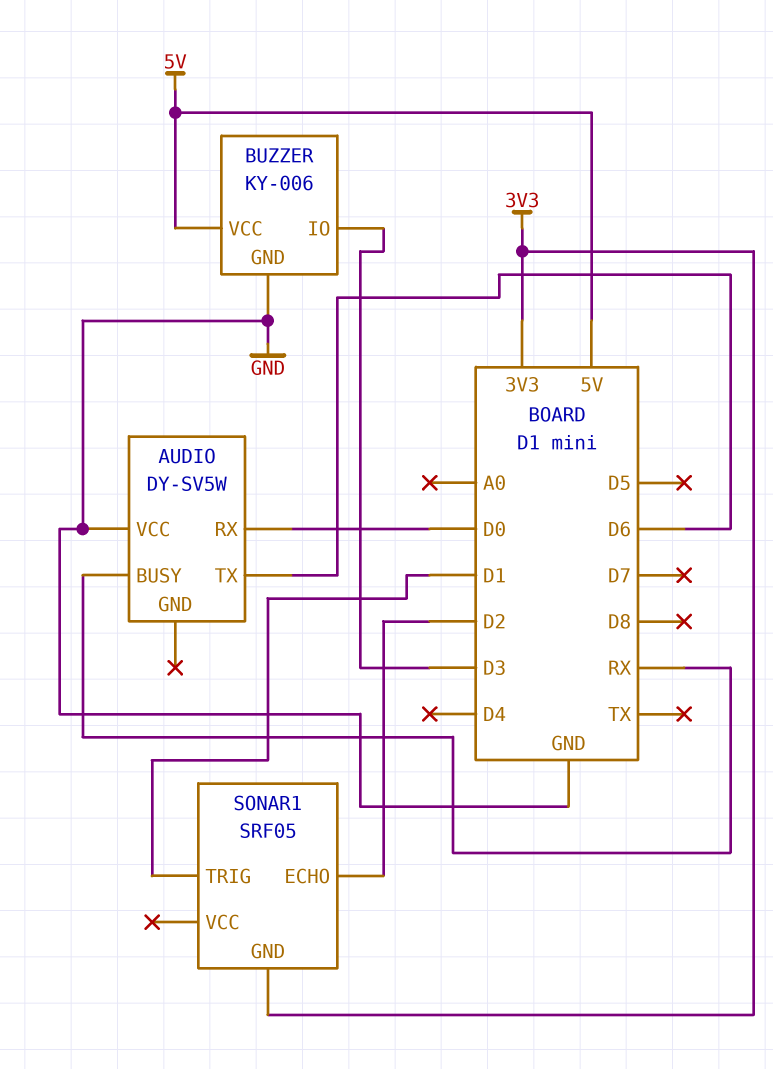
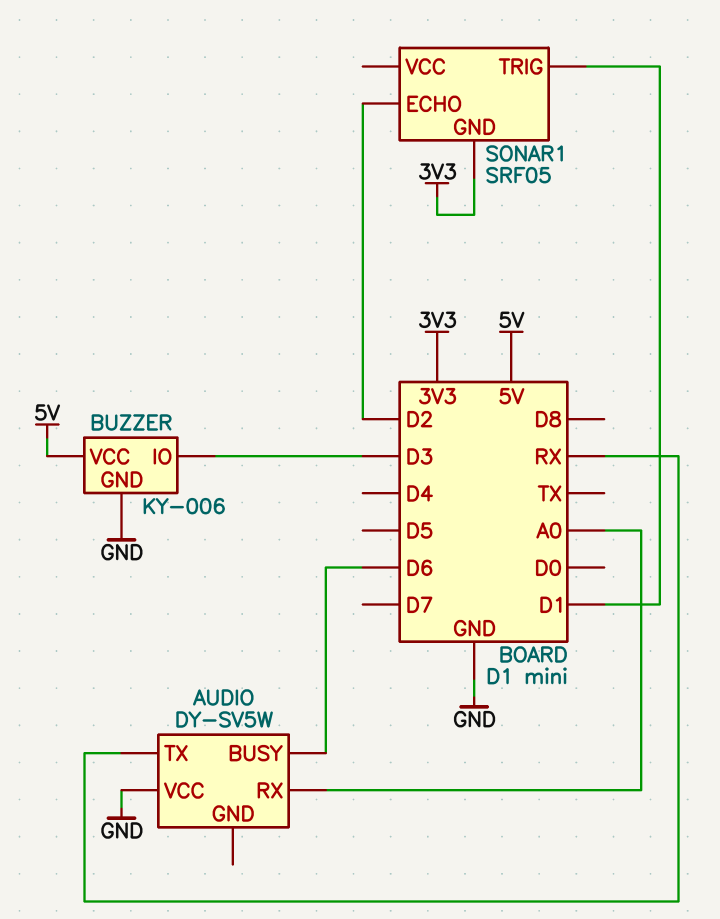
AUDIO pin BUSY: RX -> D6
AUDIO pin RX: D0 -> A0
AUDIO pin TX: D6 -> RX

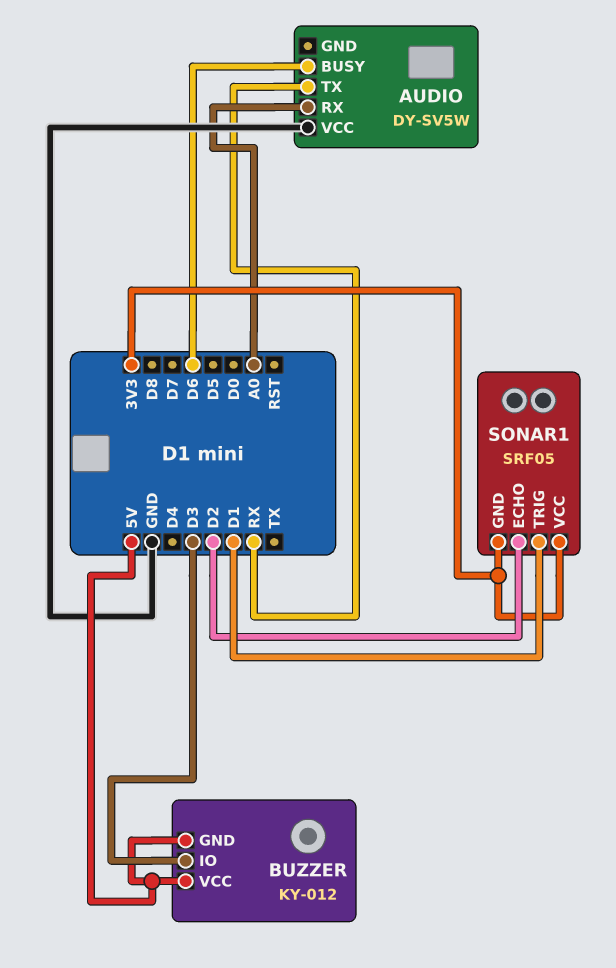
BUZZER: KY-006 -> KY-012
BUZZER pin GND: GND -> 5V
SONAR1 pin VCC: none -> 3V3

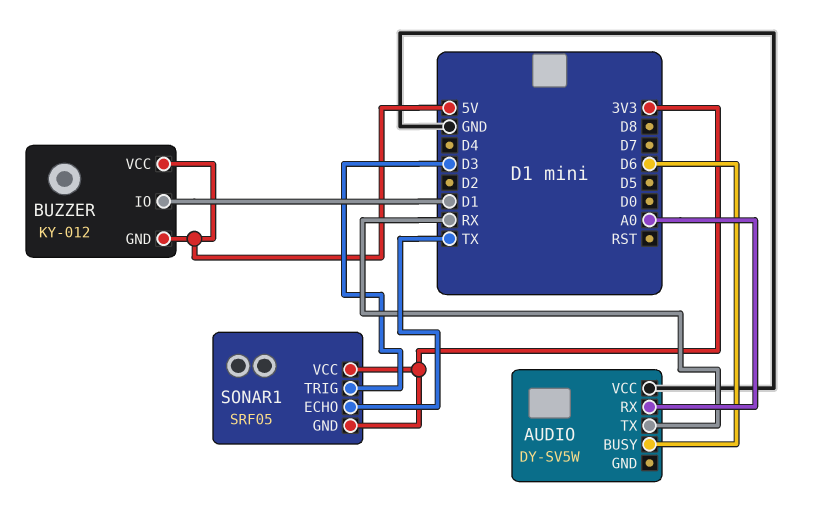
BUZZER pin IO: D3 -> D1
SONAR1 pin ECHO: D2 -> TX
SONAR1 pin TRIG: D1 -> D3

